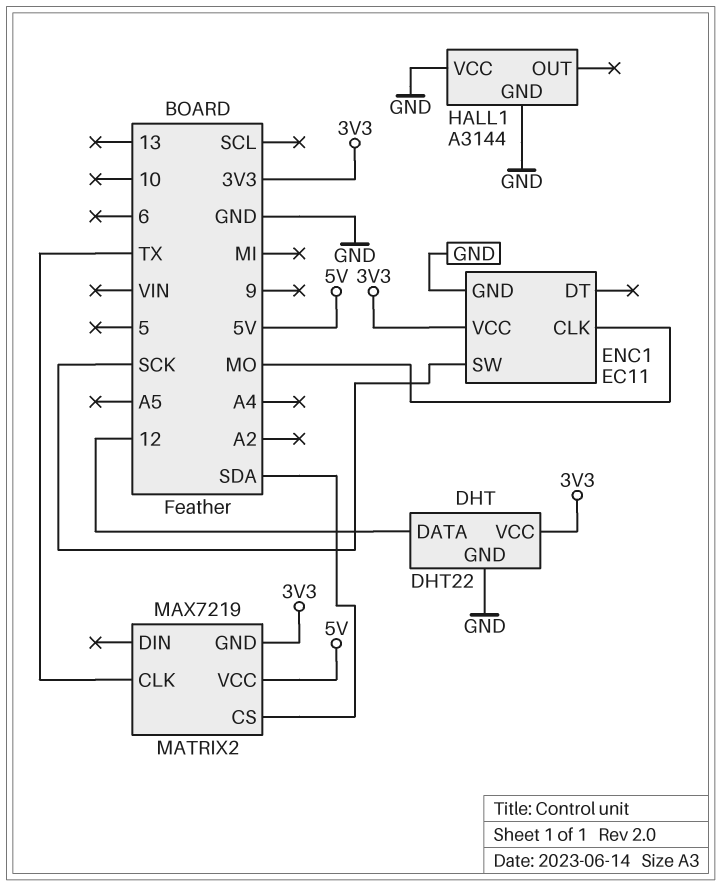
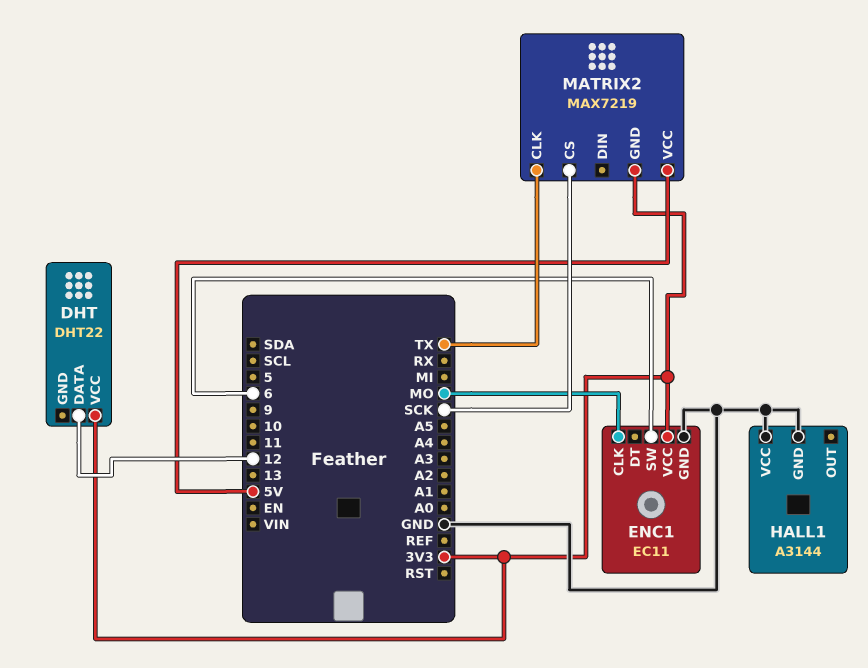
DHT pin GND: GND -> none
ENC1 pin SW: SCK -> 6
MATRIX2 pin CS: SDA -> SCK

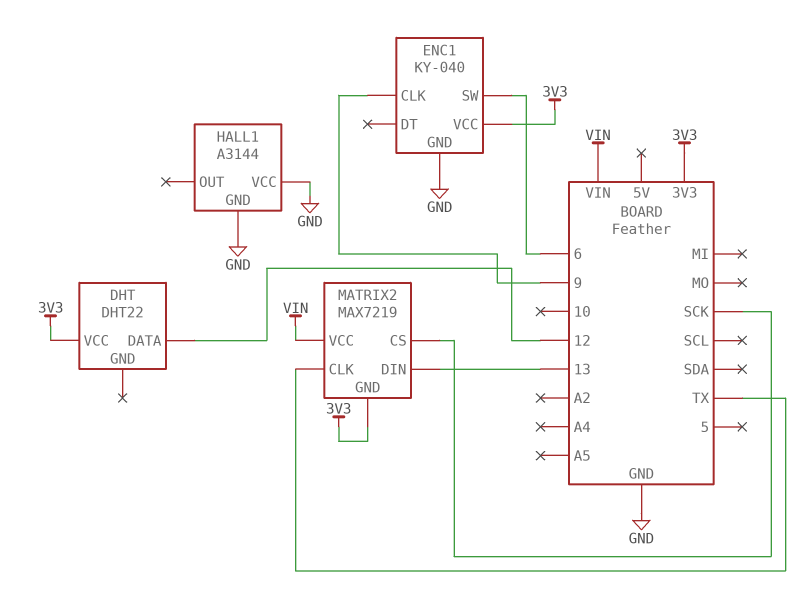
ENC1: EC11 -> KY-040
ENC1 pin CLK: MO -> 9
MATRIX2 pin DIN: none -> 13
MATRIX2 pin VCC: 5V -> VIN

